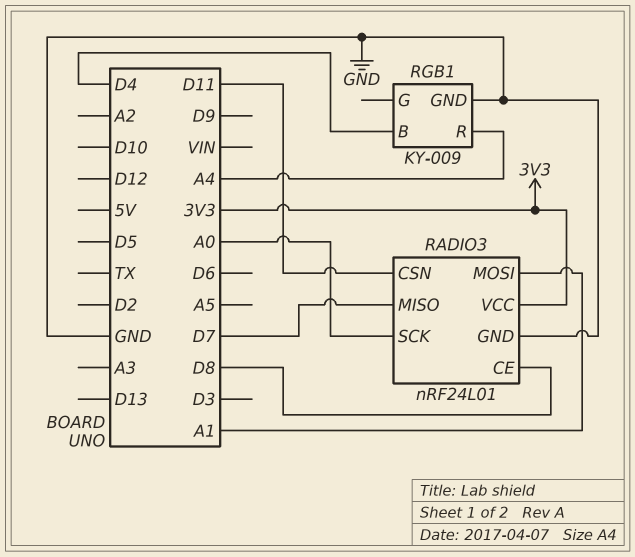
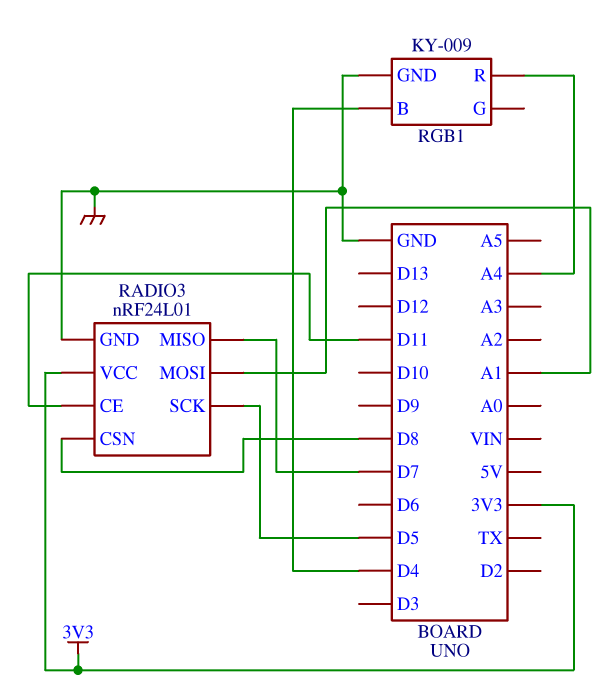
RADIO3 pin CE: D8 -> D11
RADIO3 pin CSN: D11 -> D8
RADIO3 pin SCK: A0 -> D5

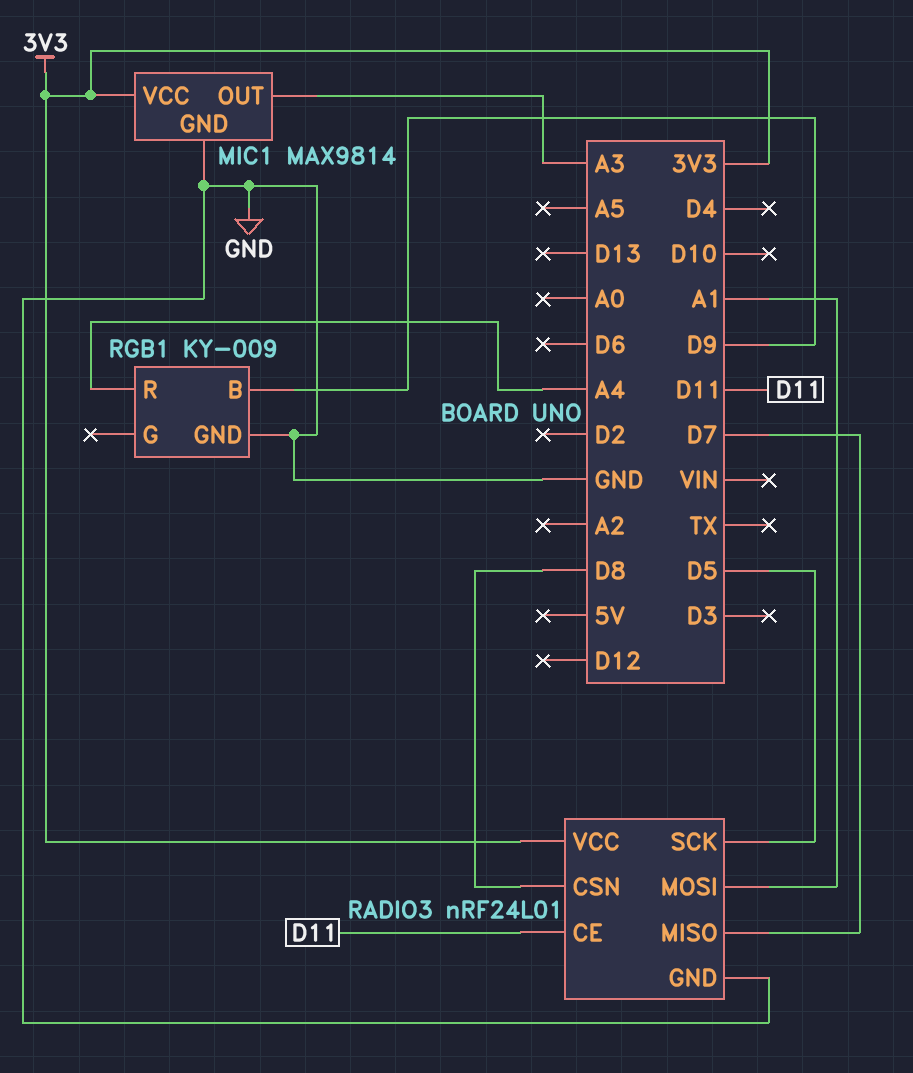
MIC1: none -> MAX9814
MIC1 pin GND: none -> GND
MIC1 pin OUT: none -> A3
MIC1 pin VCC: none -> 3V3
RGB1 pin B: D4 -> D9

